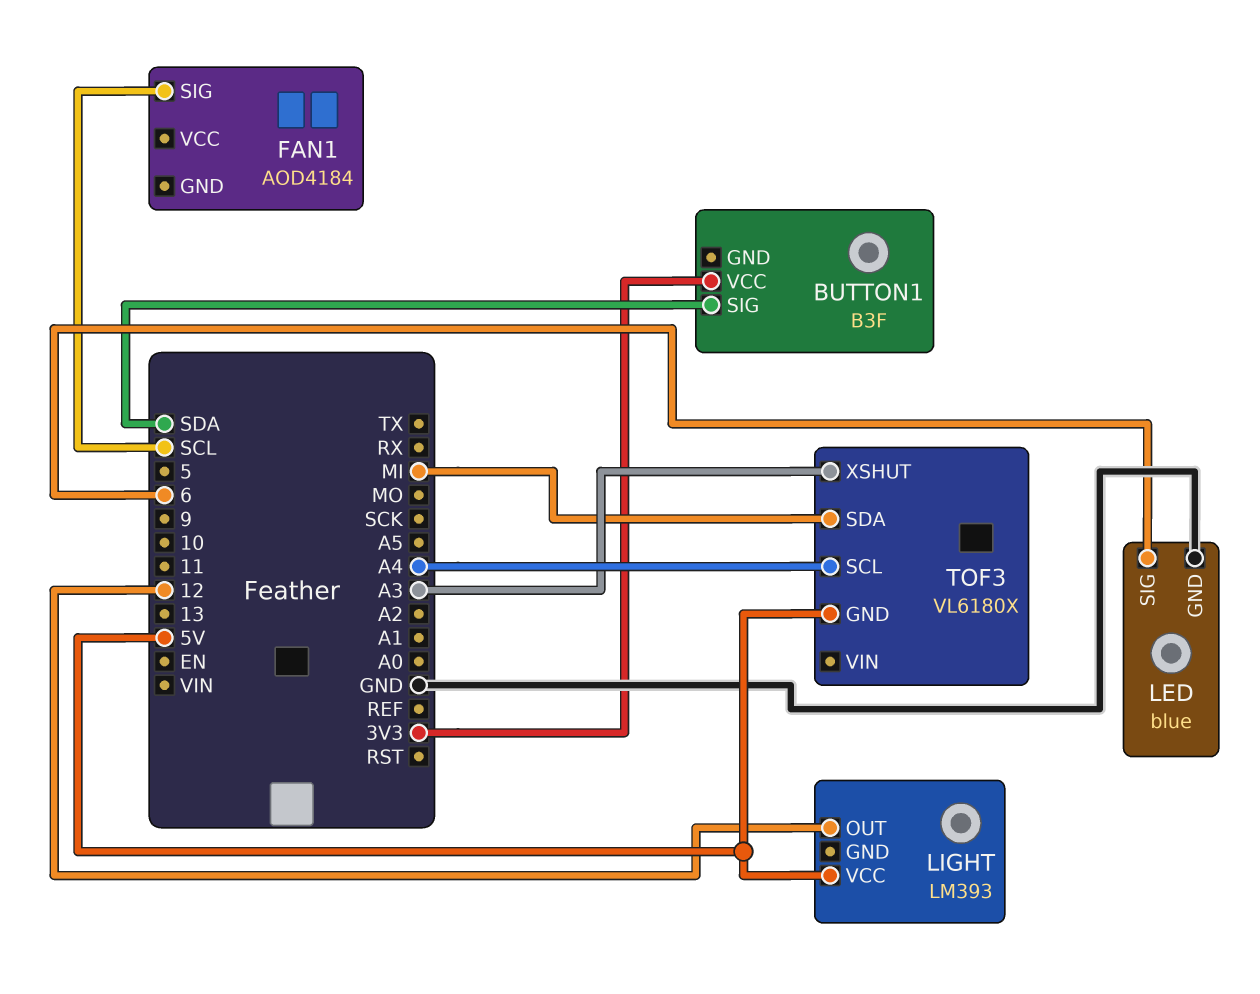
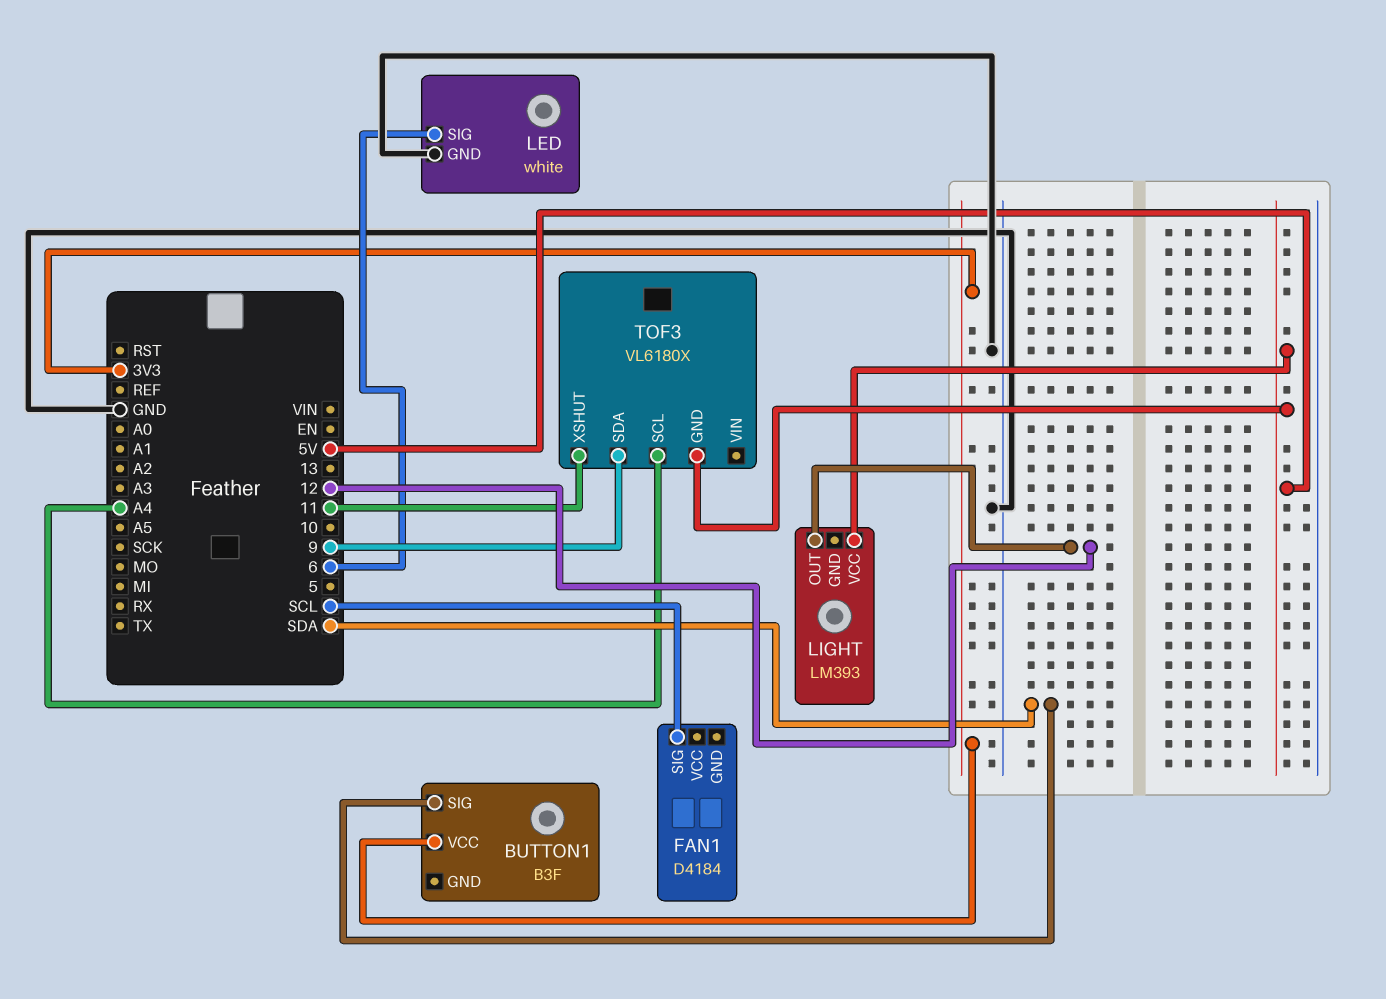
FAN1: AOD4184 -> D4184
LED: blue -> white
TOF3 pin SDA: MI -> 9
TOF3 pin XSHUT: A3 -> 11

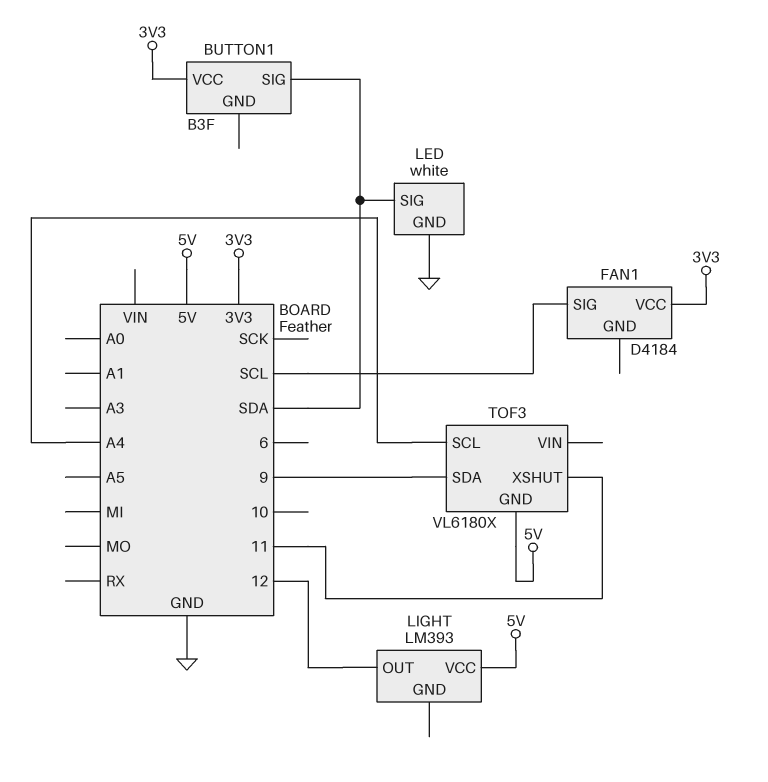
FAN1 pin VCC: none -> 3V3
LED pin SIG: 6 -> SDA

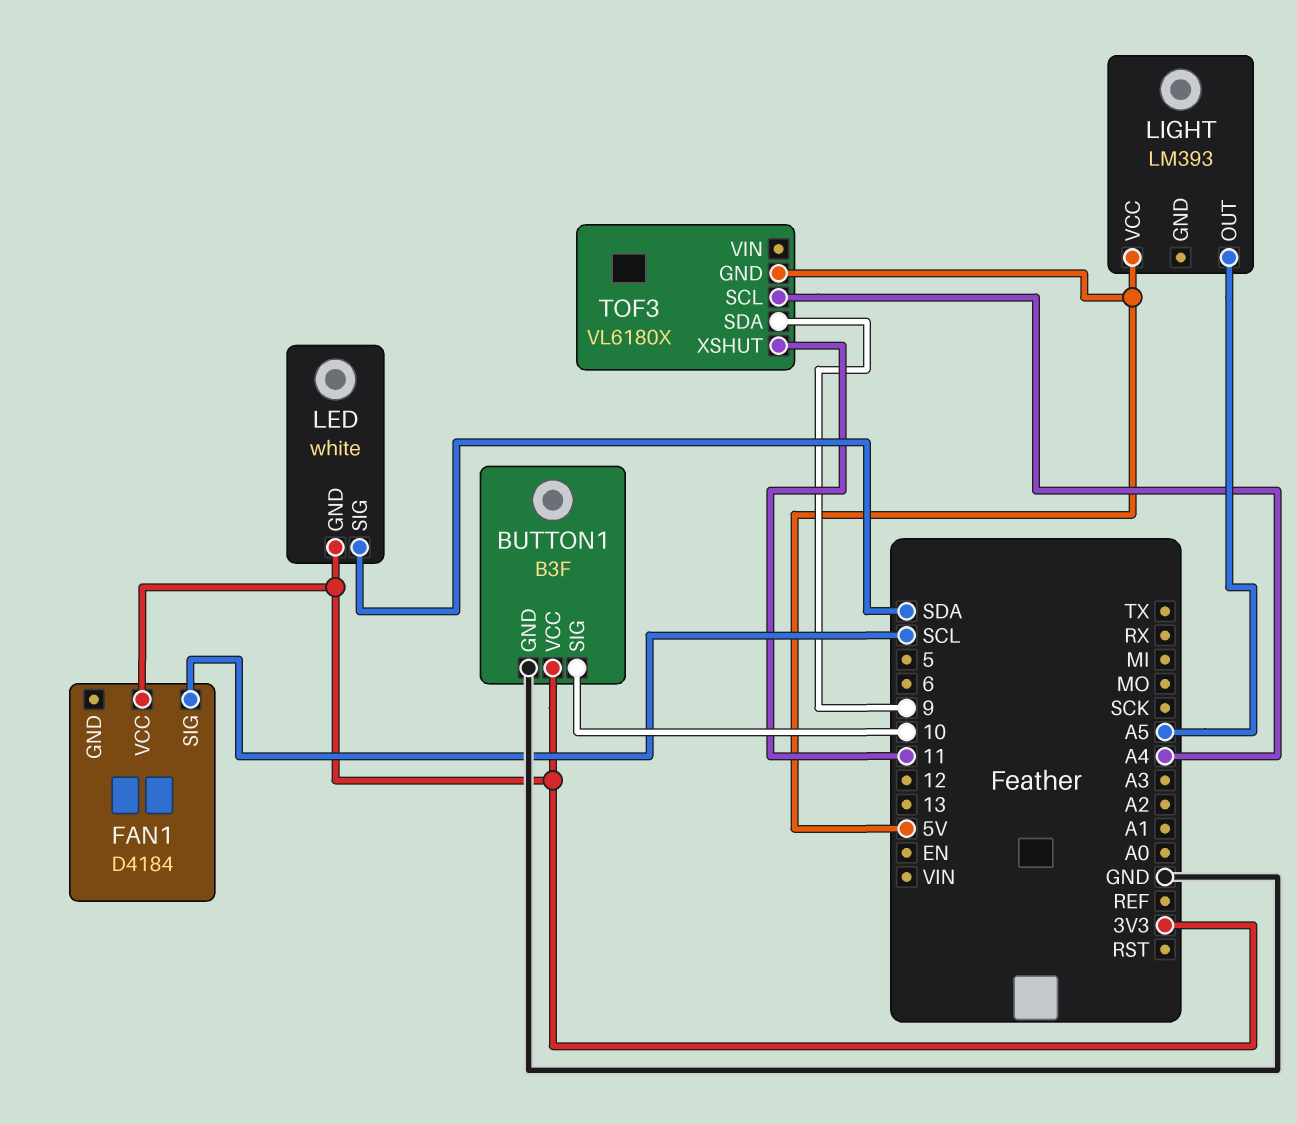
BUTTON1 pin GND: none -> GND
BUTTON1 pin SIG: SDA -> 10
LED pin GND: GND -> 3V3
LIGHT pin OUT: 12 -> A5

